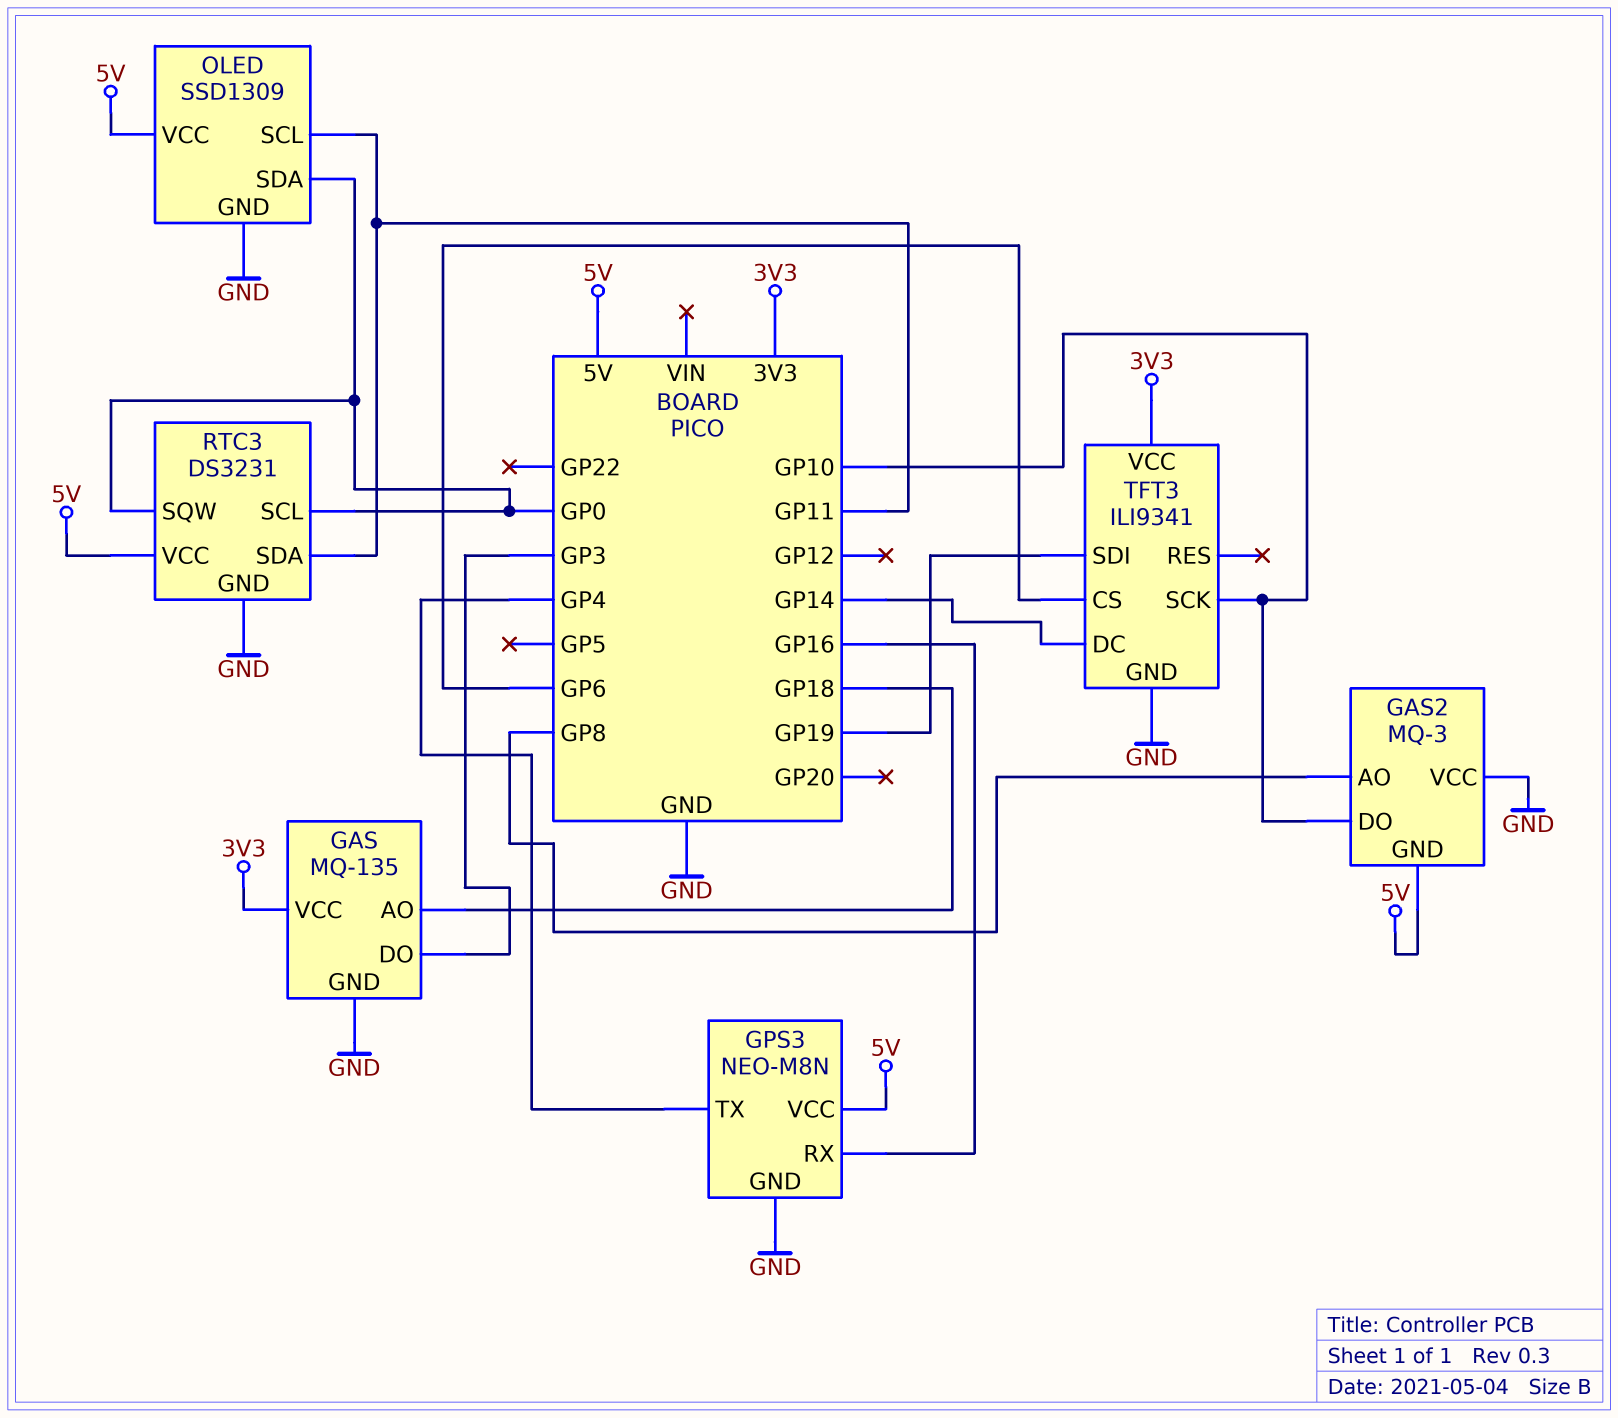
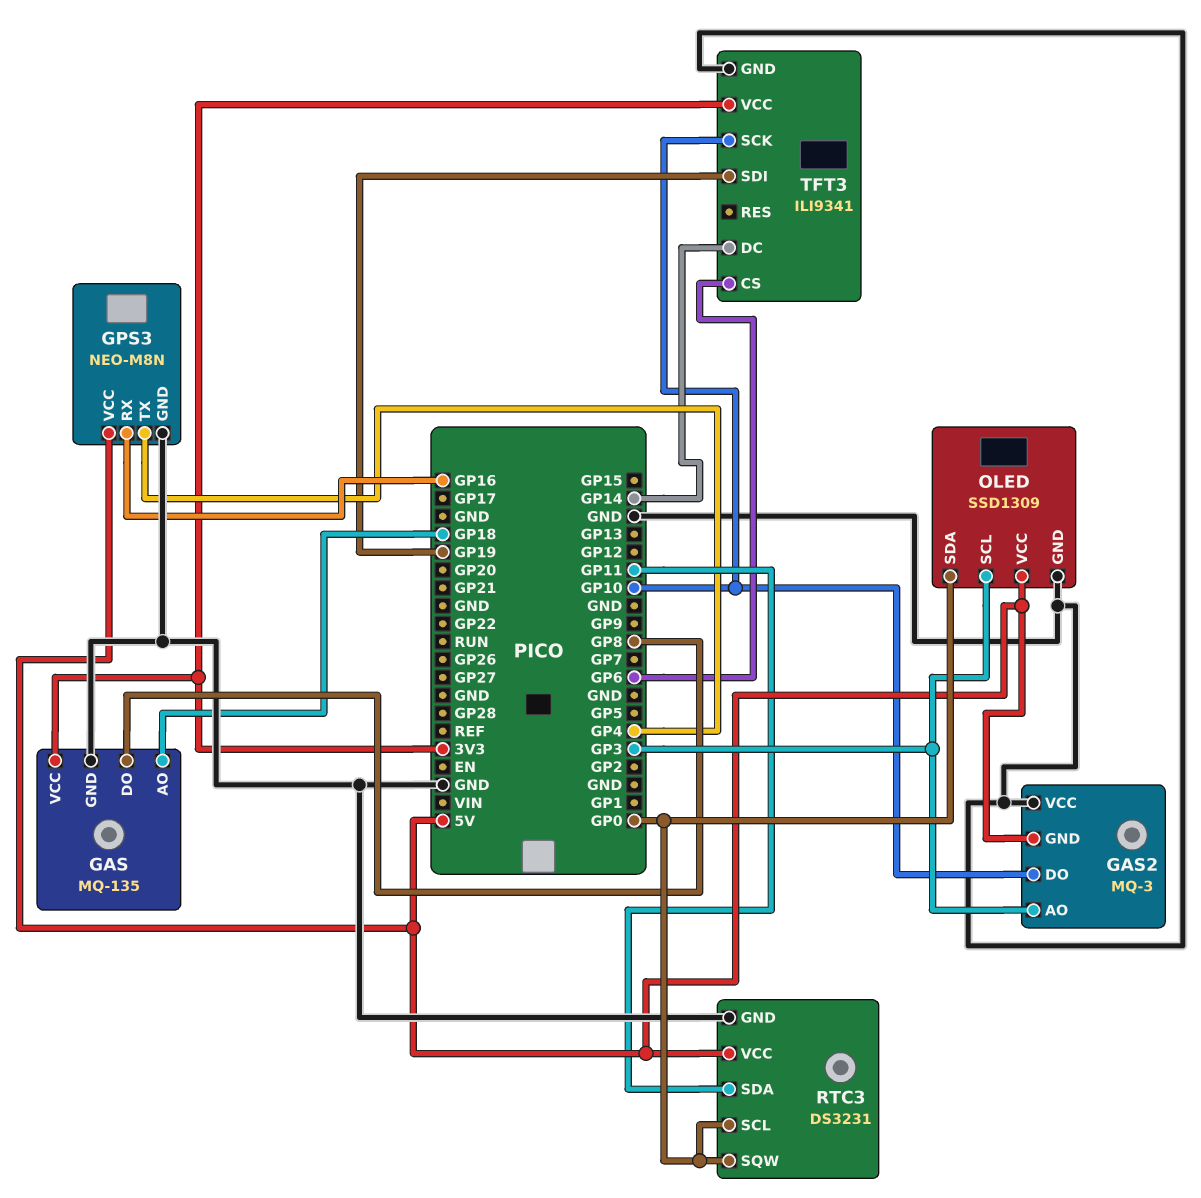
GAS pin DO: GP3 -> GP8
GAS2 pin AO: GP8 -> GP3
OLED pin SCL: GP11 -> GP3

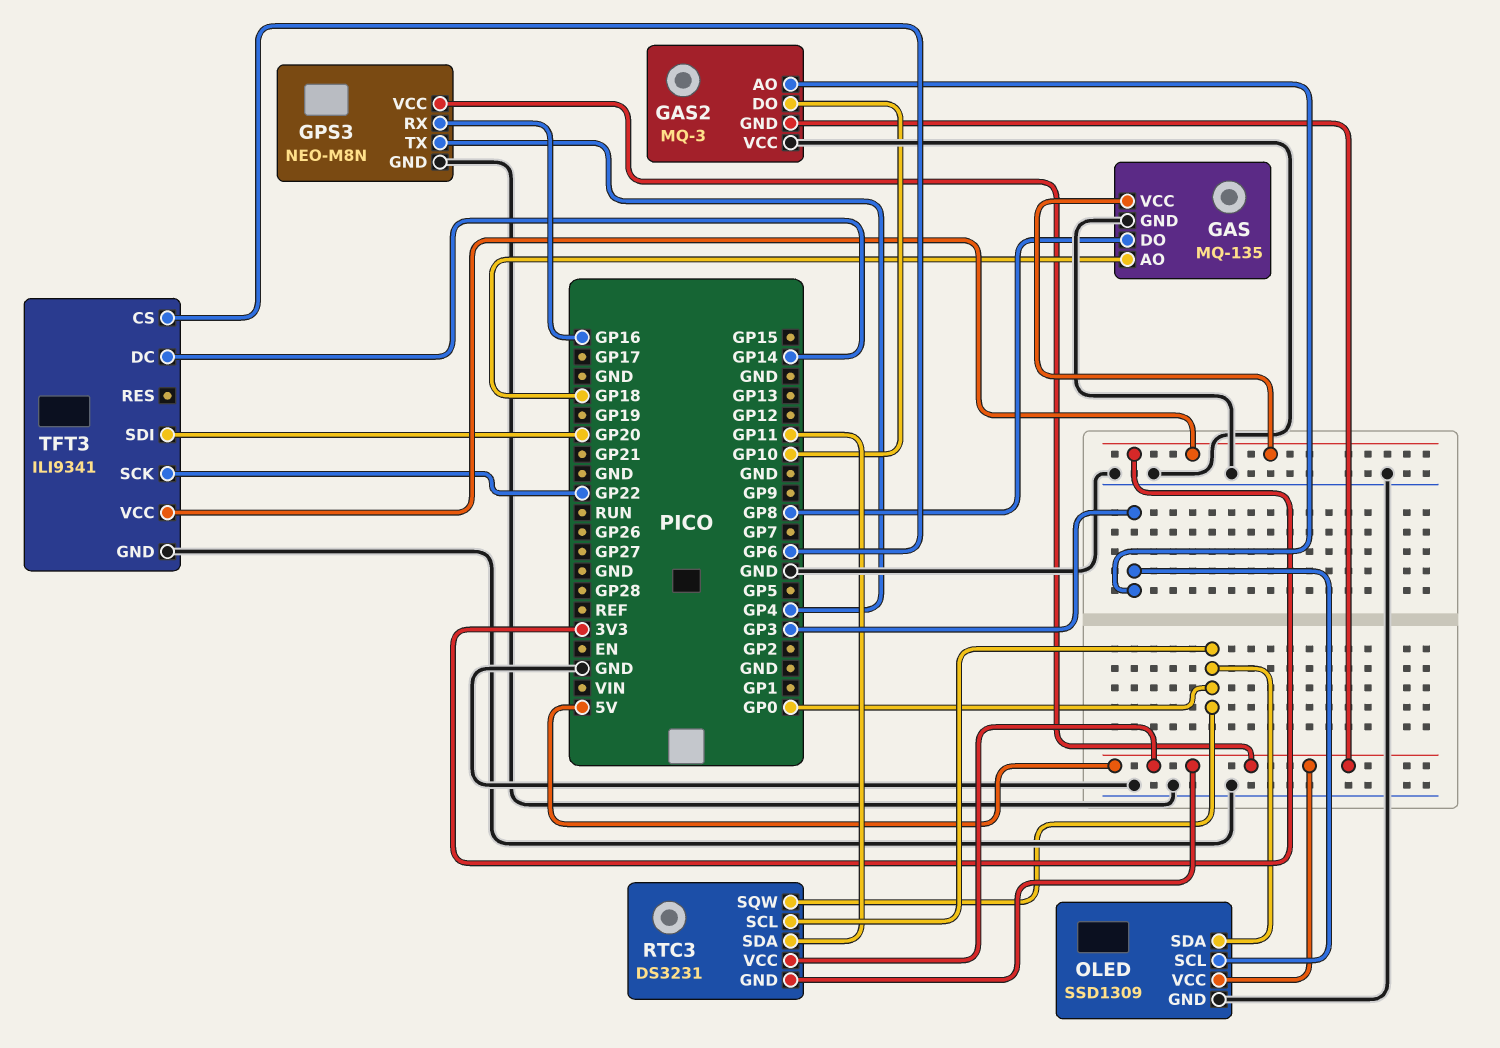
RTC3 pin GND: GND -> 5V
TFT3 pin SCK: GP10 -> GP22
TFT3 pin SDI: GP19 -> GP20

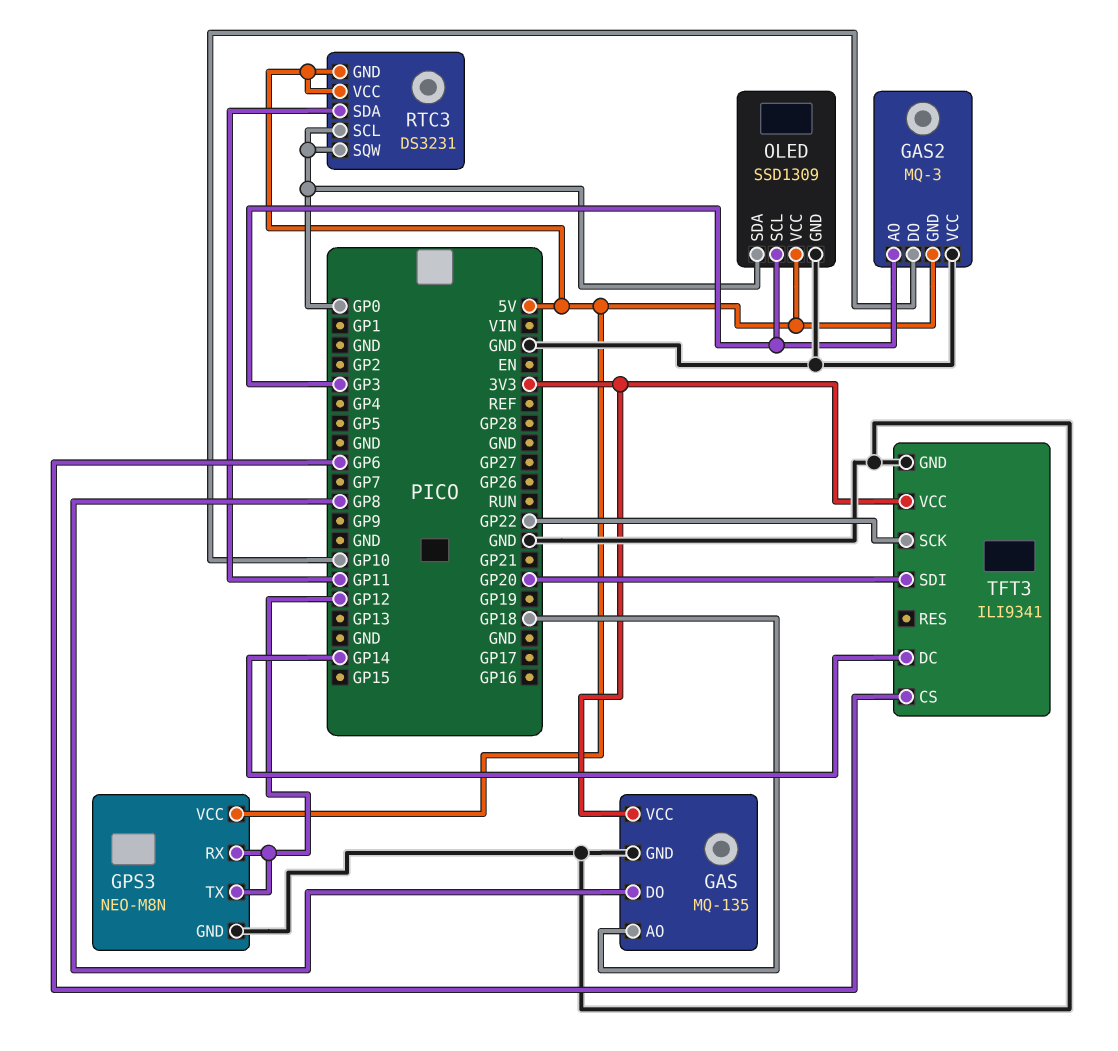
GPS3 pin RX: GP16 -> GP12
GPS3 pin TX: GP4 -> GP12

